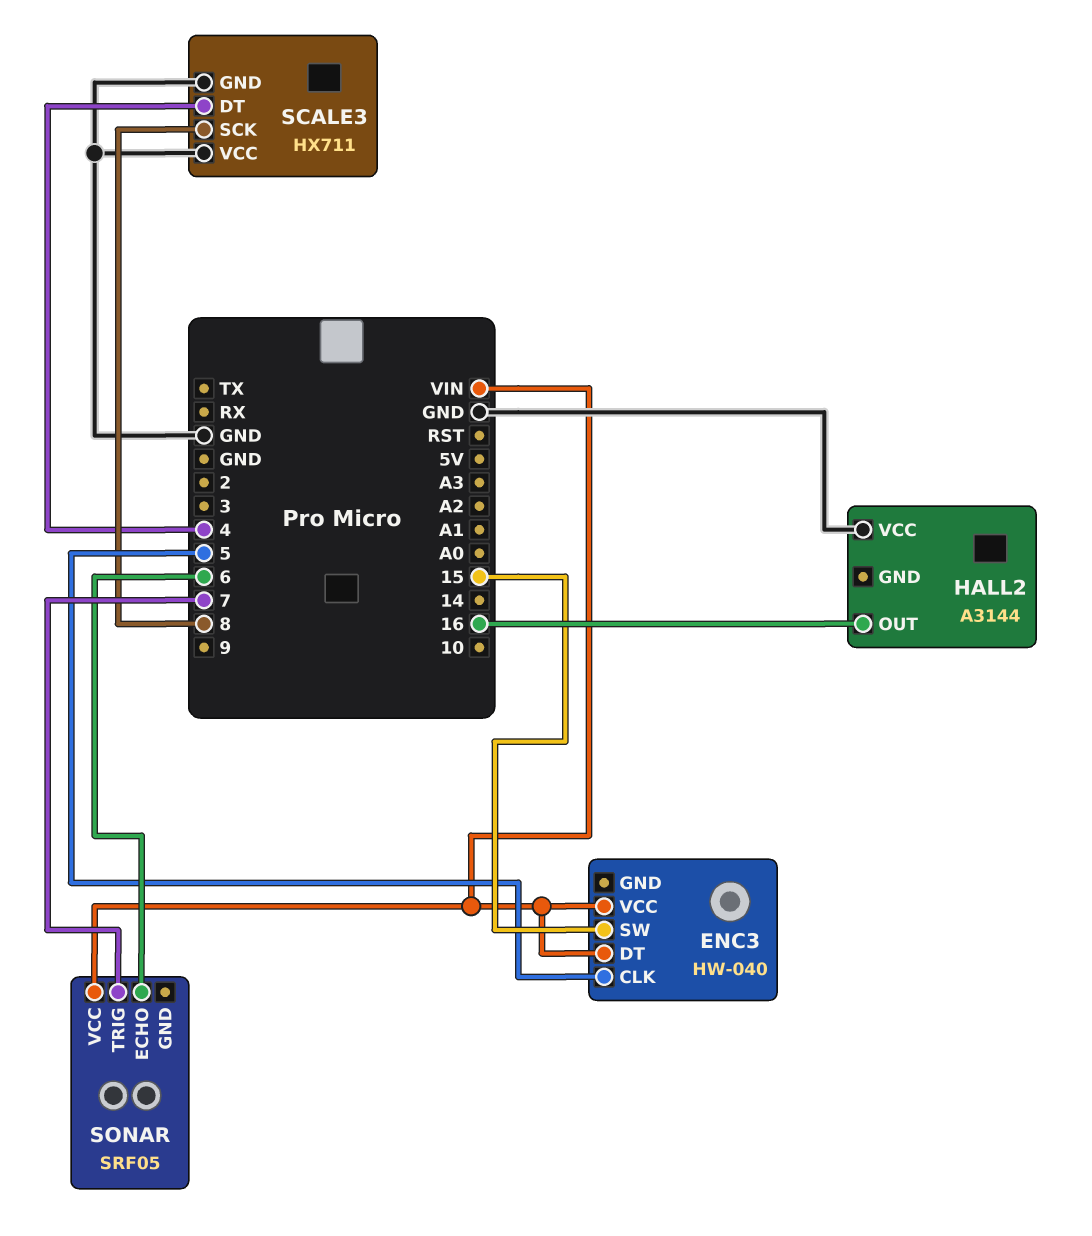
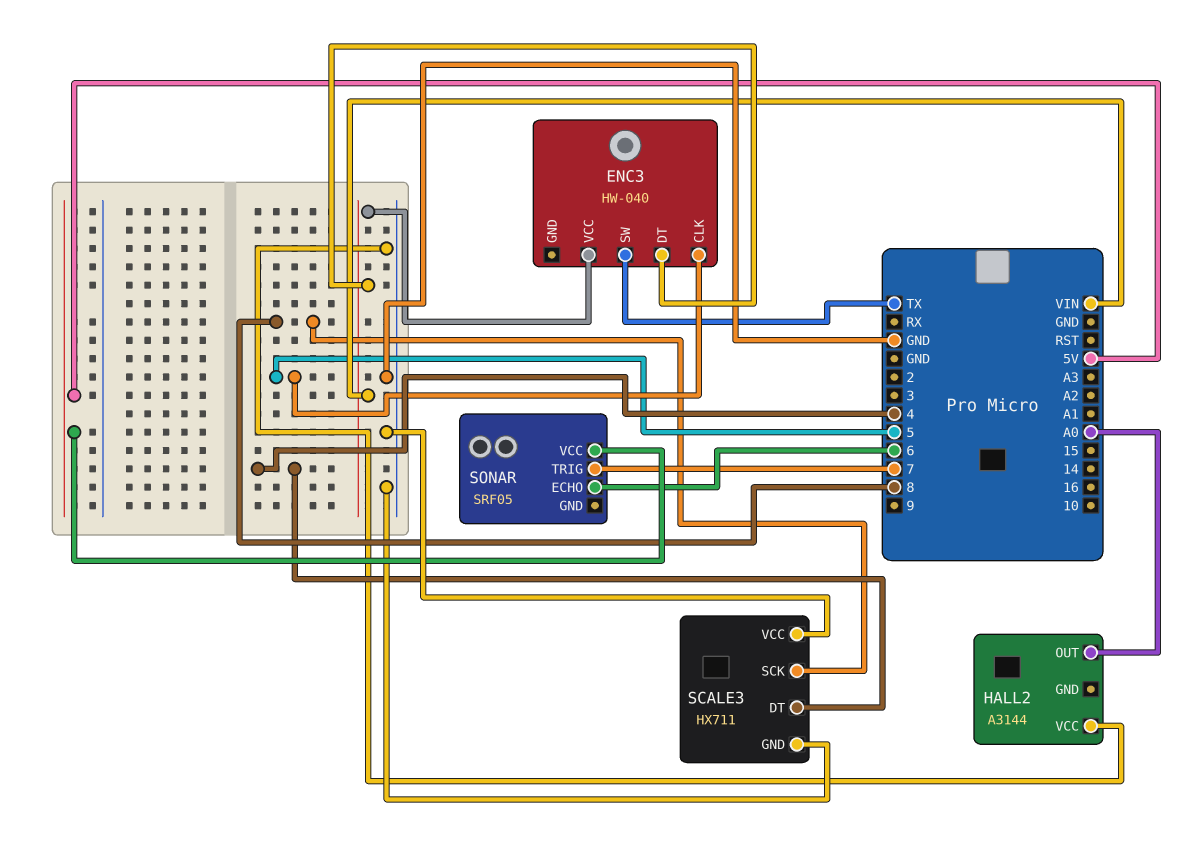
ENC3 pin SW: 15 -> TX
HALL2 pin OUT: 16 -> A0
SONAR pin VCC: VIN -> 5V

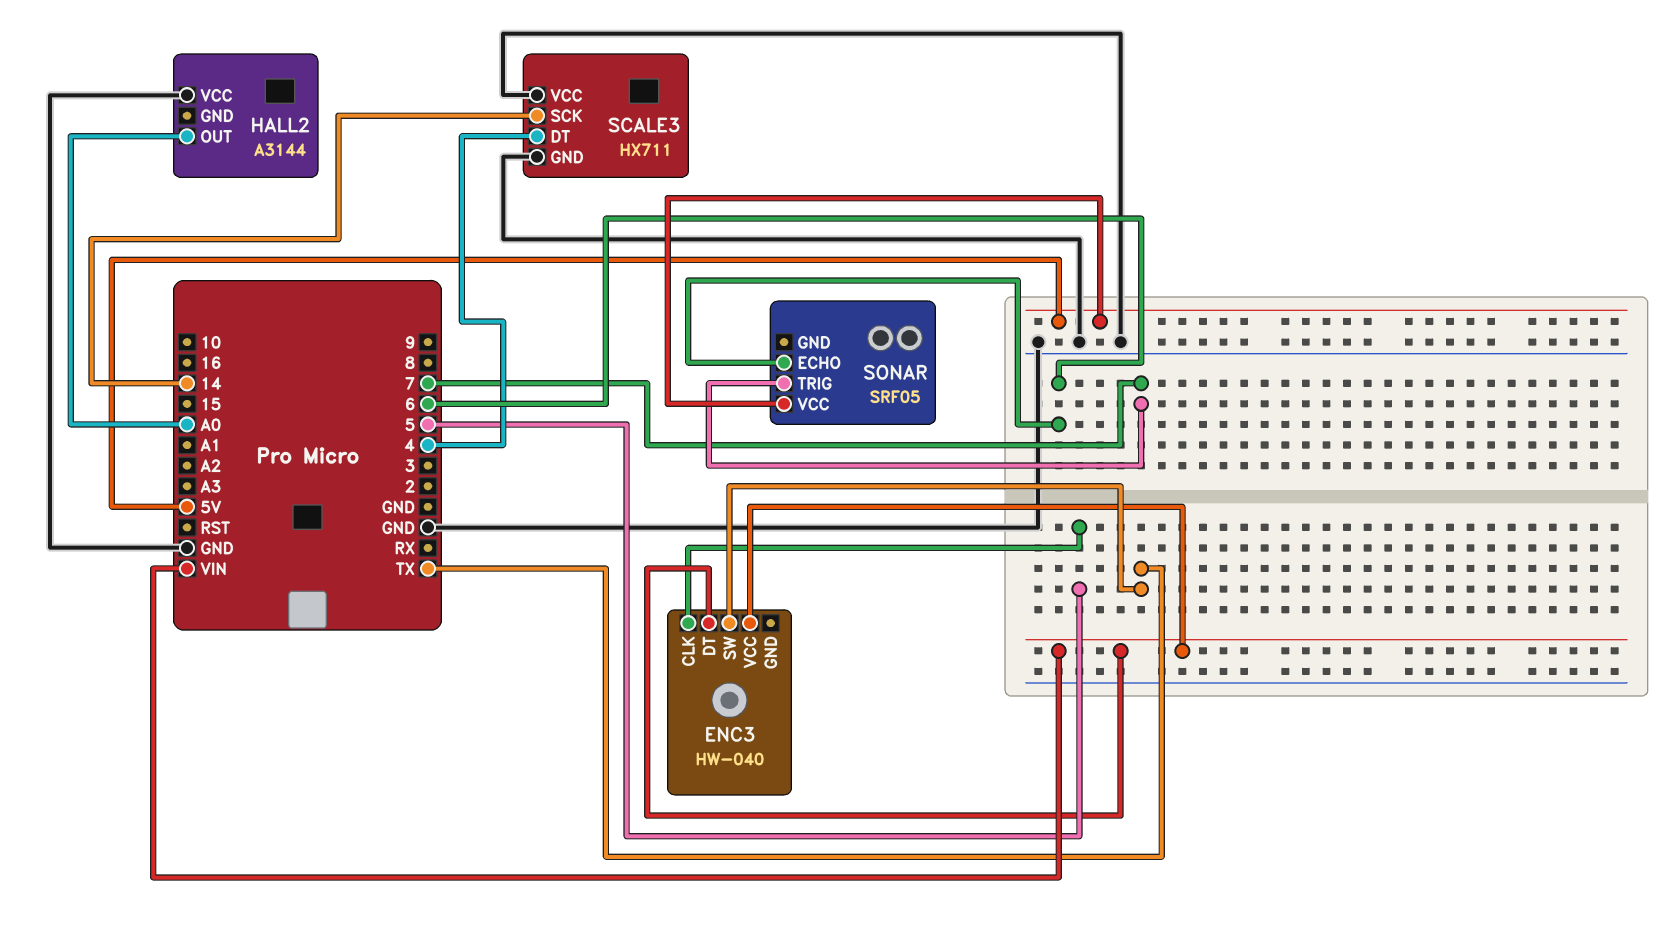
SCALE3 pin SCK: 8 -> 14

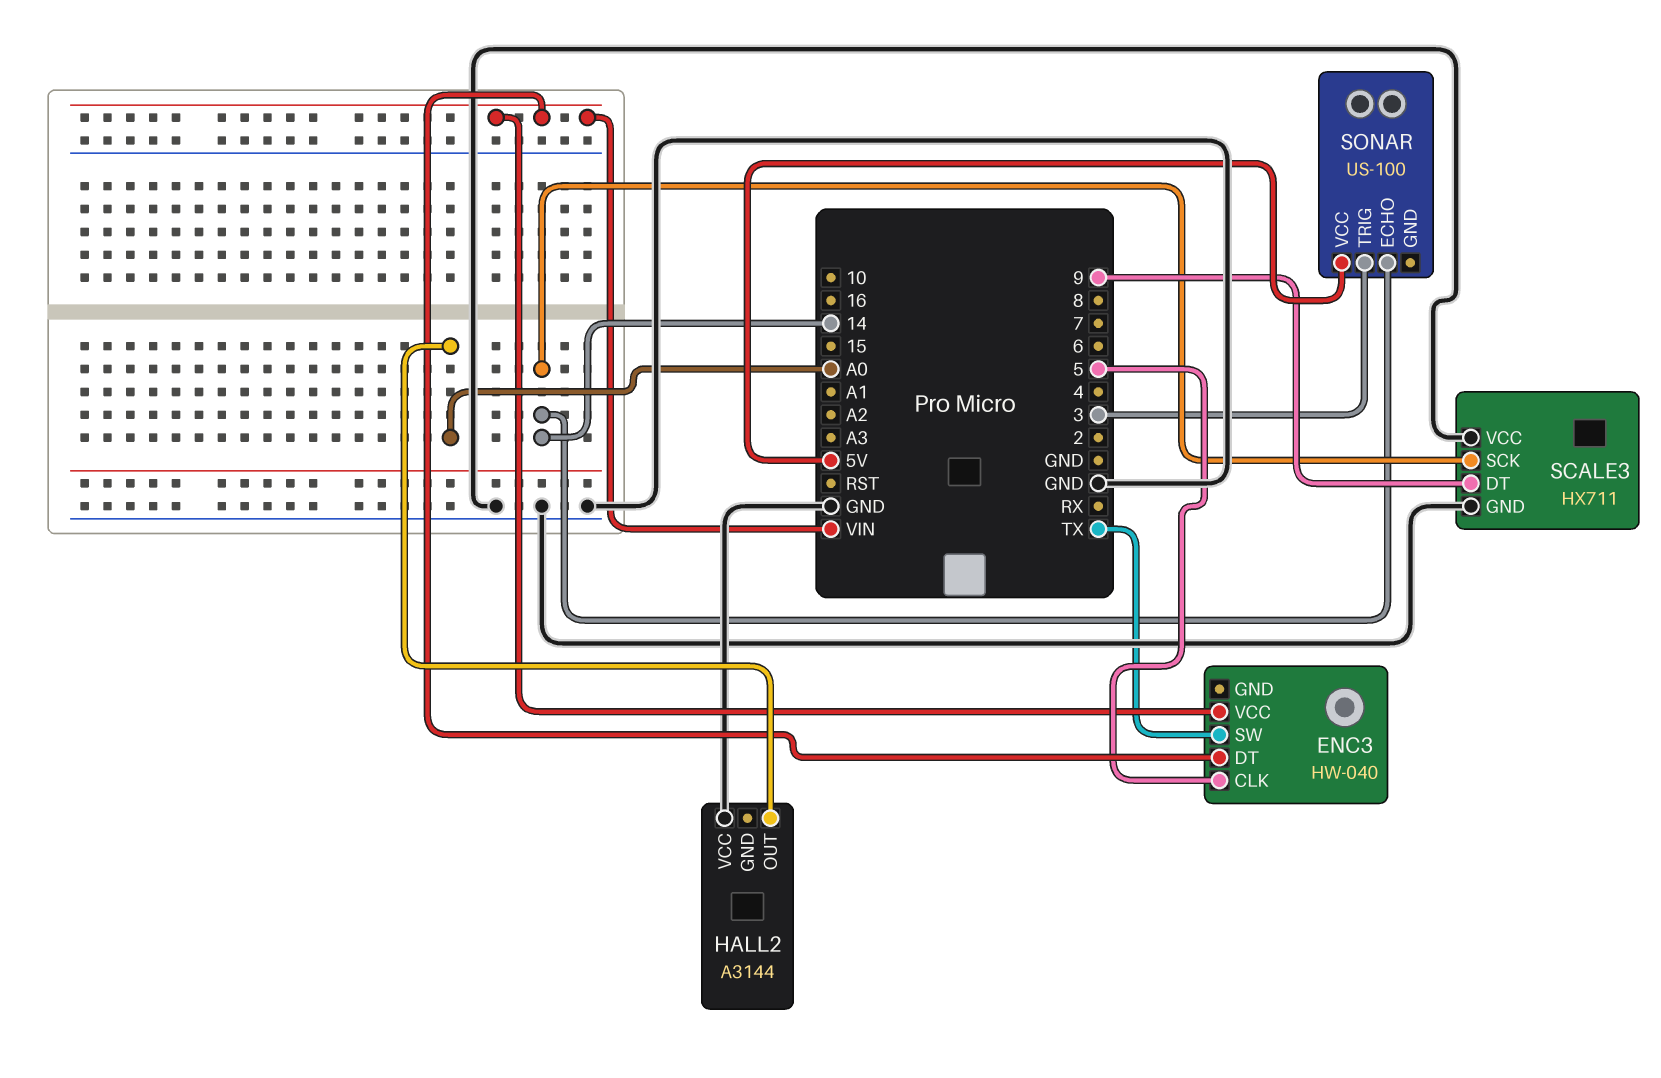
SCALE3 pin DT: 4 -> 9
SONAR: SRF05 -> US-100
SONAR pin ECHO: 6 -> 14
SONAR pin TRIG: 7 -> 3

